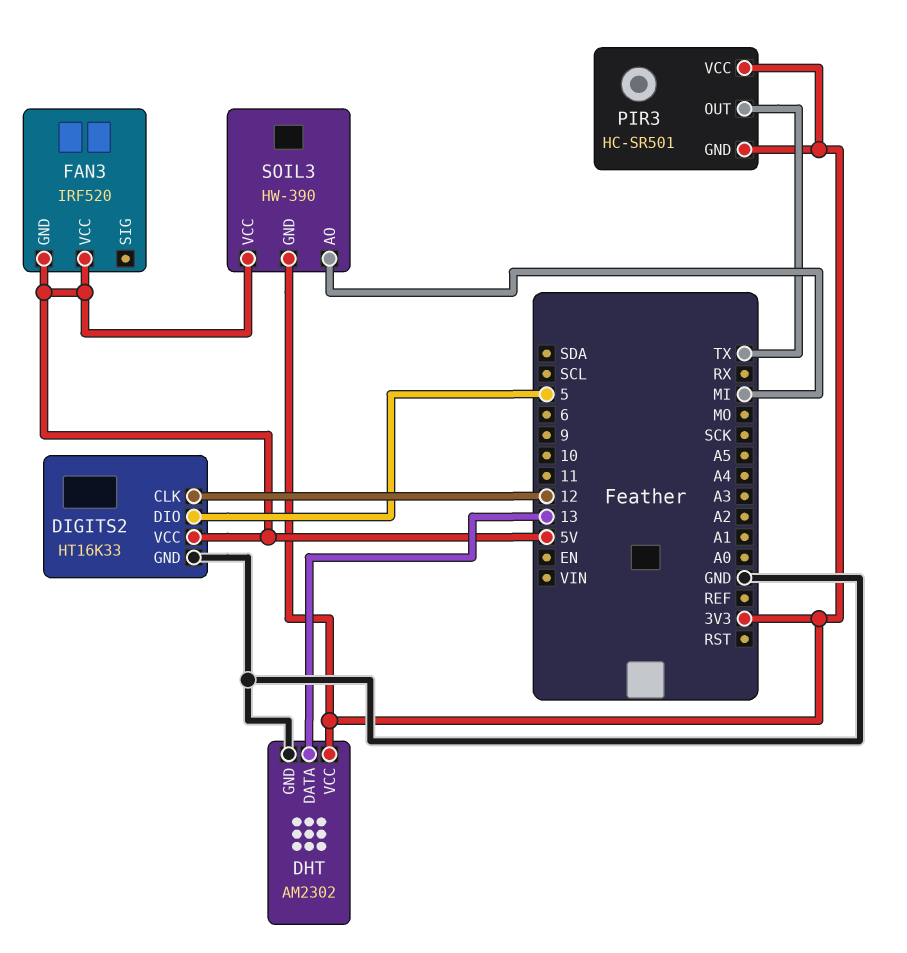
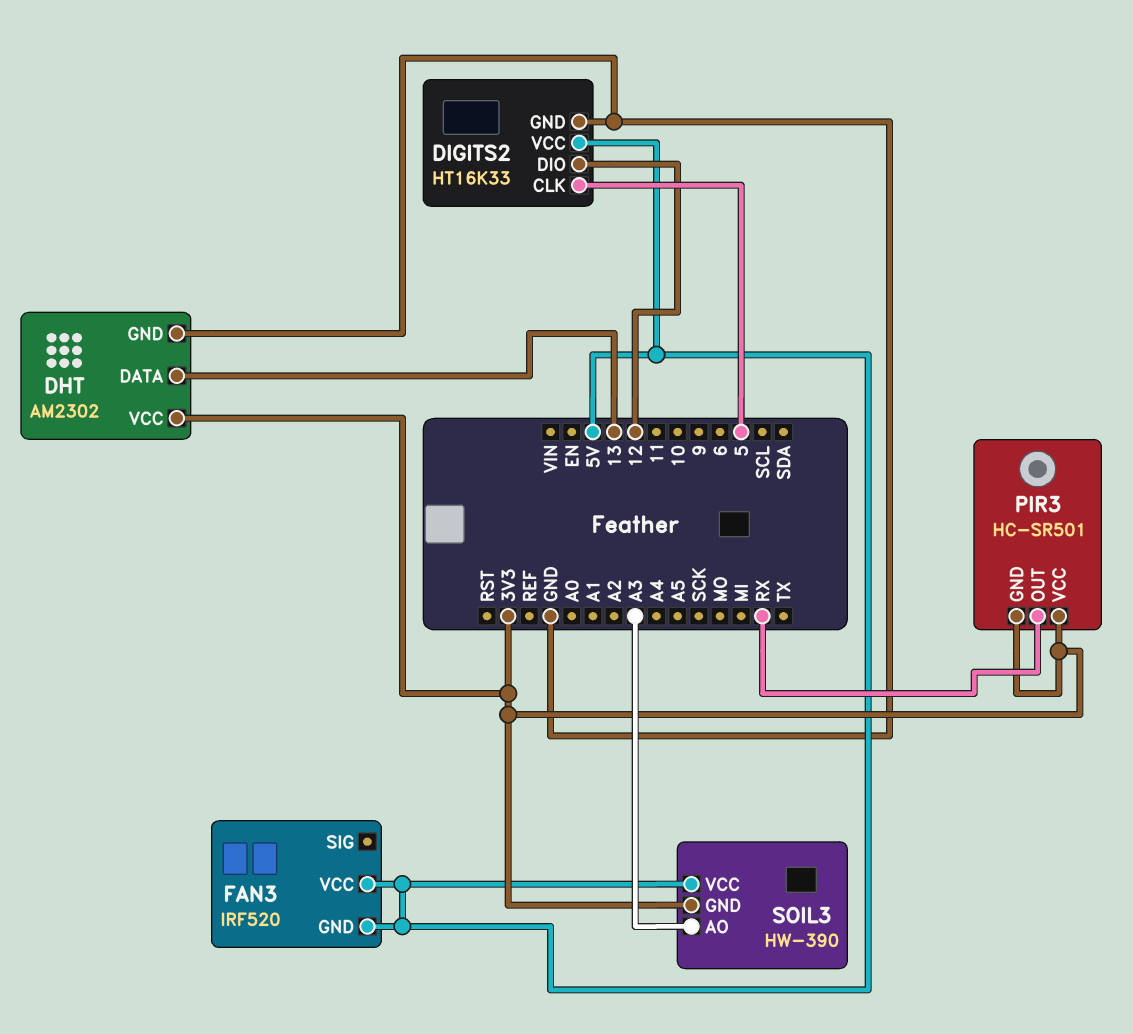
DIGITS2 pin CLK: 12 -> 5
DIGITS2 pin DIO: 5 -> 12
PIR3 pin OUT: TX -> RX
SOIL3 pin AO: MI -> A3

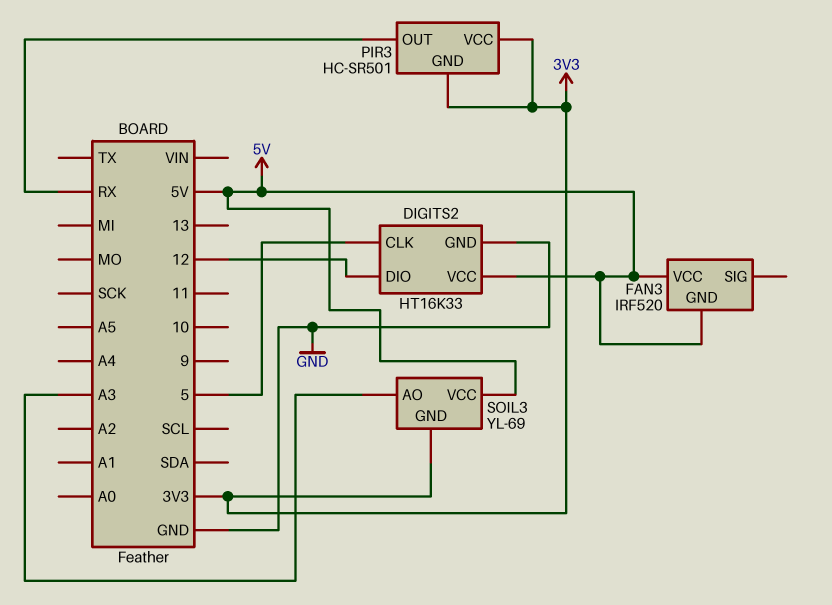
DHT: AM2302 -> none
DHT pin DATA: 13 -> none
DHT pin GND: GND -> none
DHT pin VCC: 3V3 -> none
SOIL3: HW-390 -> YL-69

